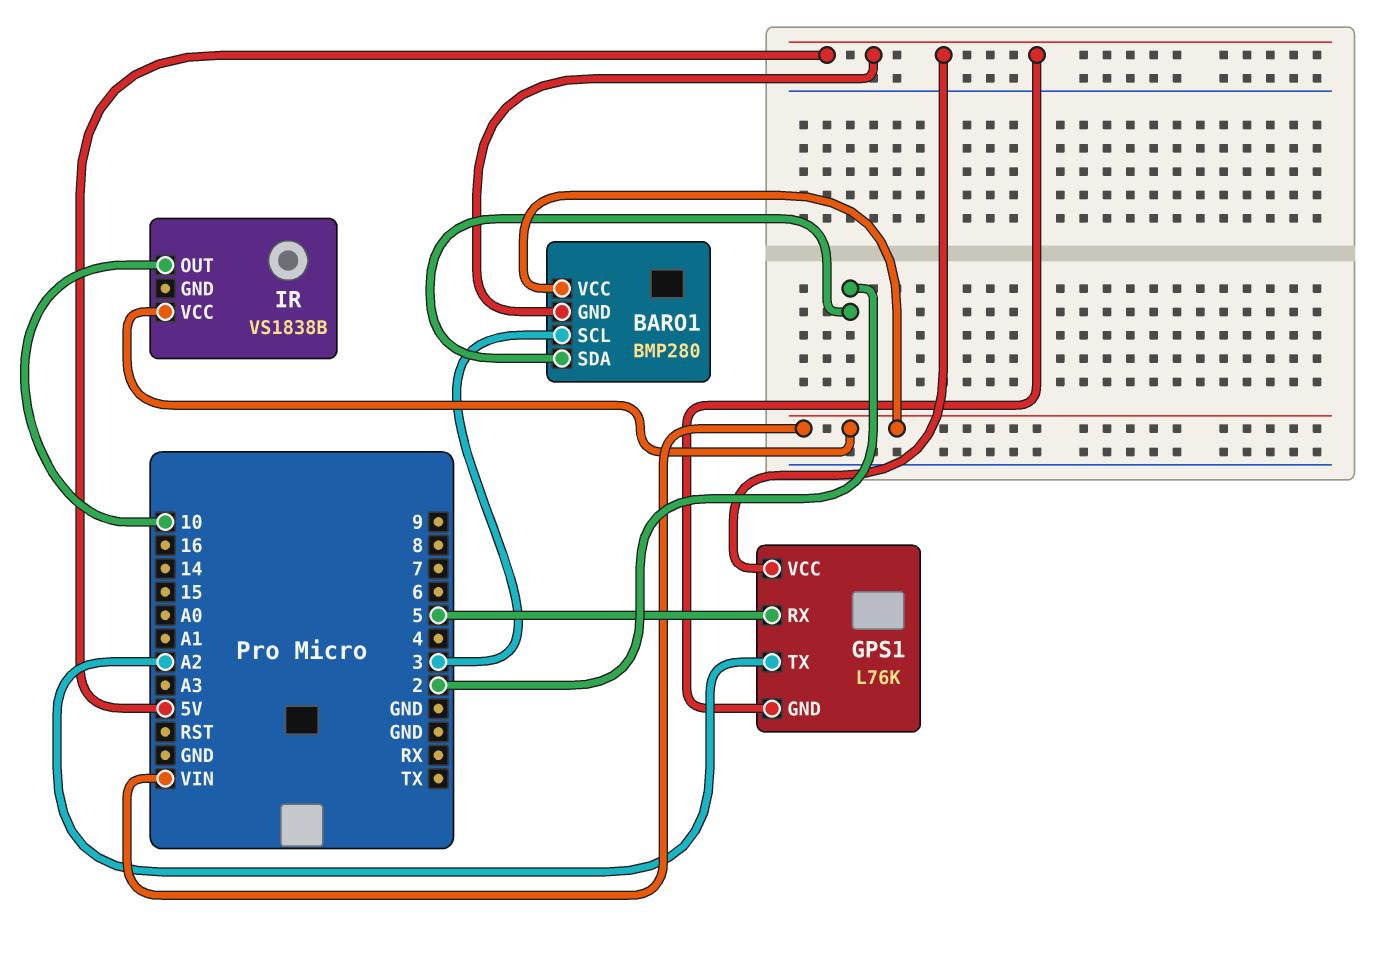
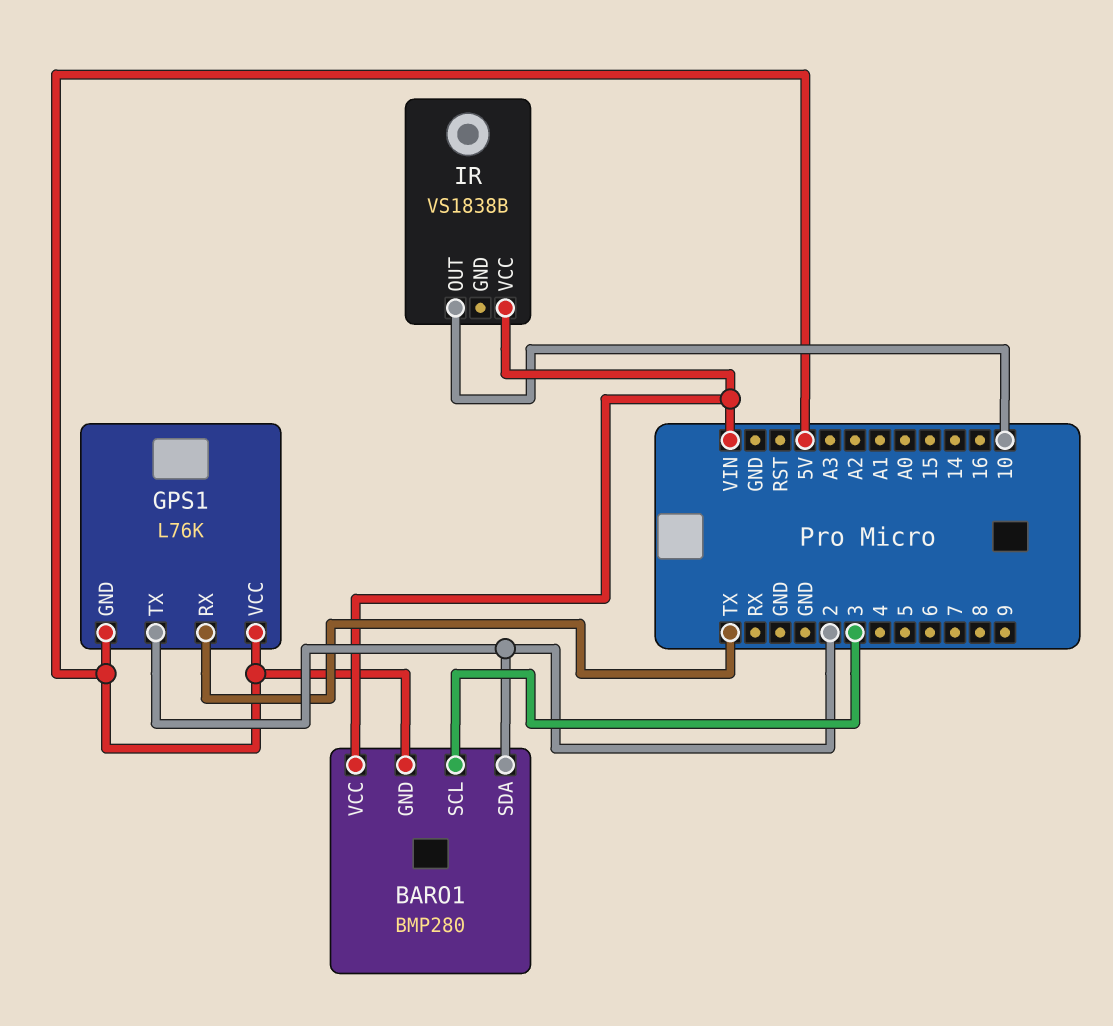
GPS1 pin RX: 5 -> TX
GPS1 pin TX: A2 -> 2

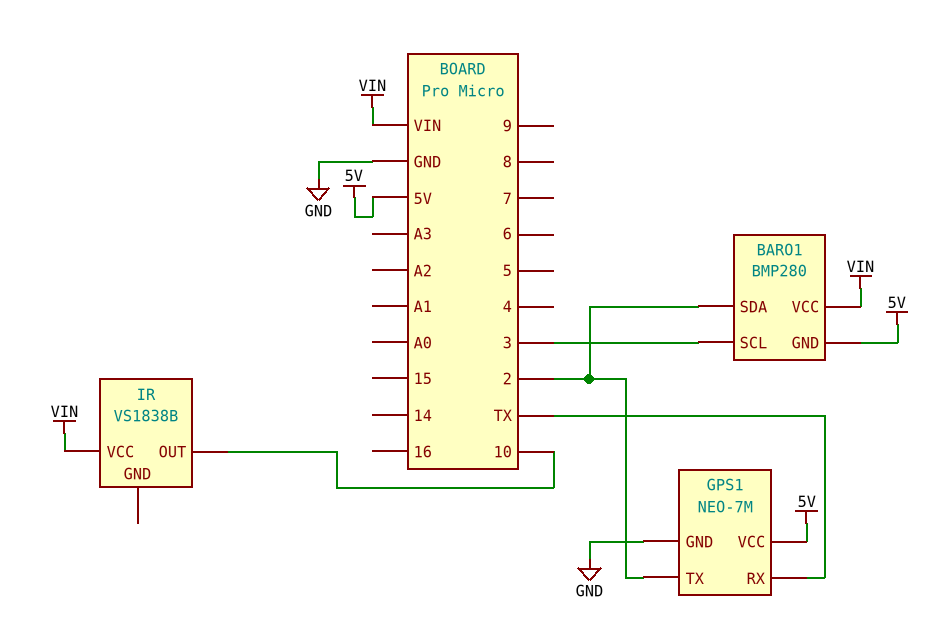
GPS1: L76K -> NEO-7M
GPS1 pin GND: 5V -> GND

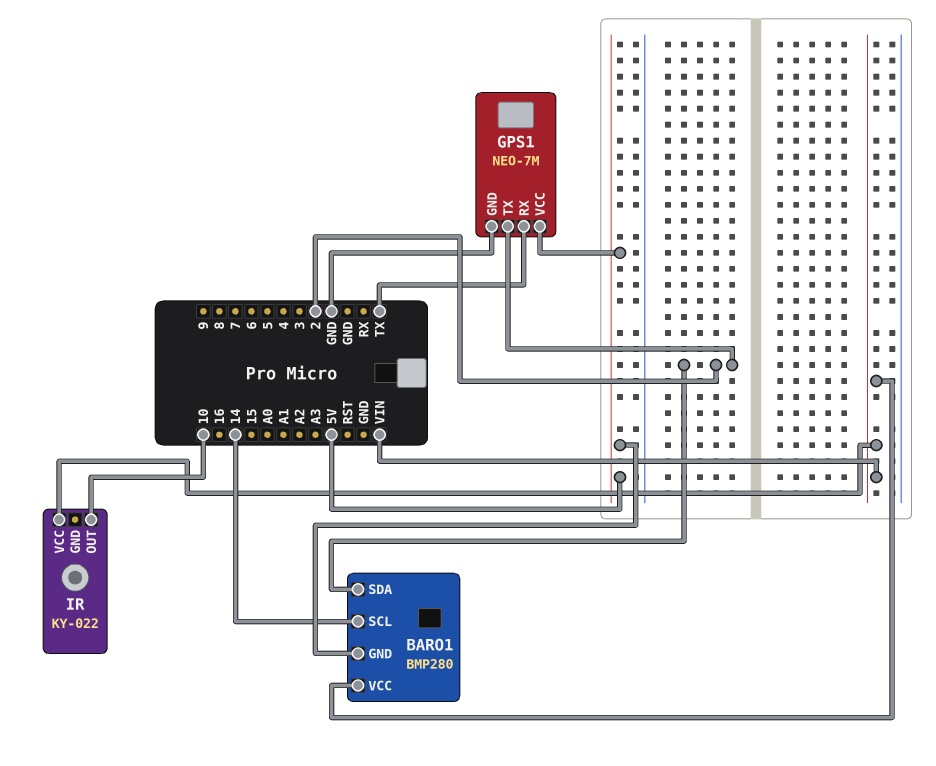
BARO1 pin SCL: 3 -> 14
IR: VS1838B -> KY-022

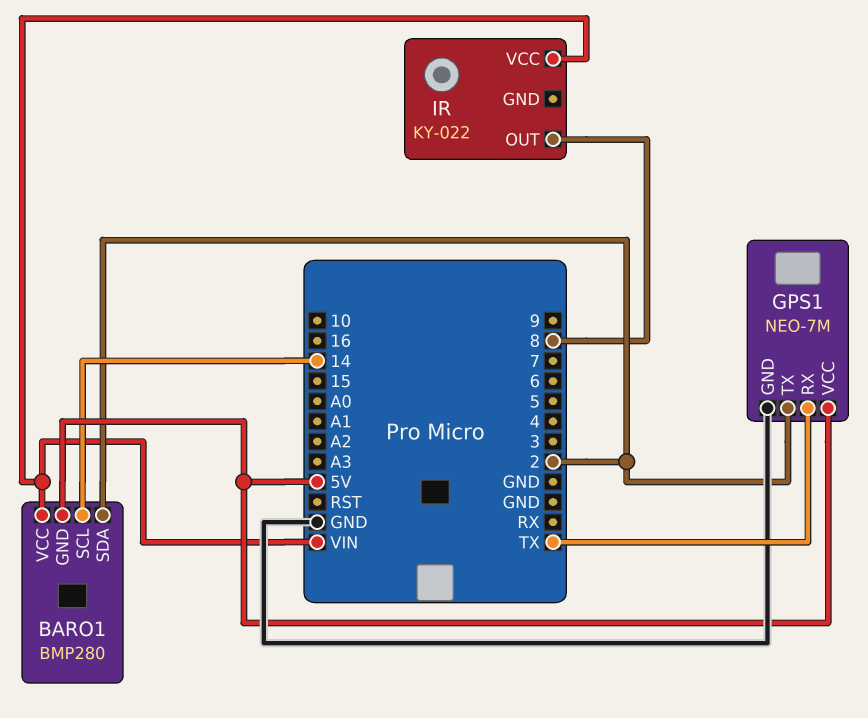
IR pin OUT: 10 -> 8

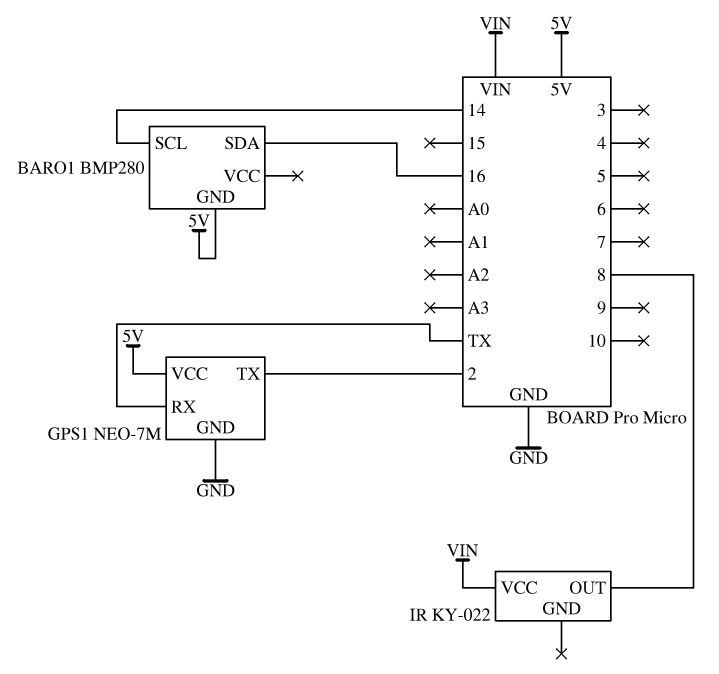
BARO1 pin SDA: 2 -> 16
BARO1 pin VCC: VIN -> none

